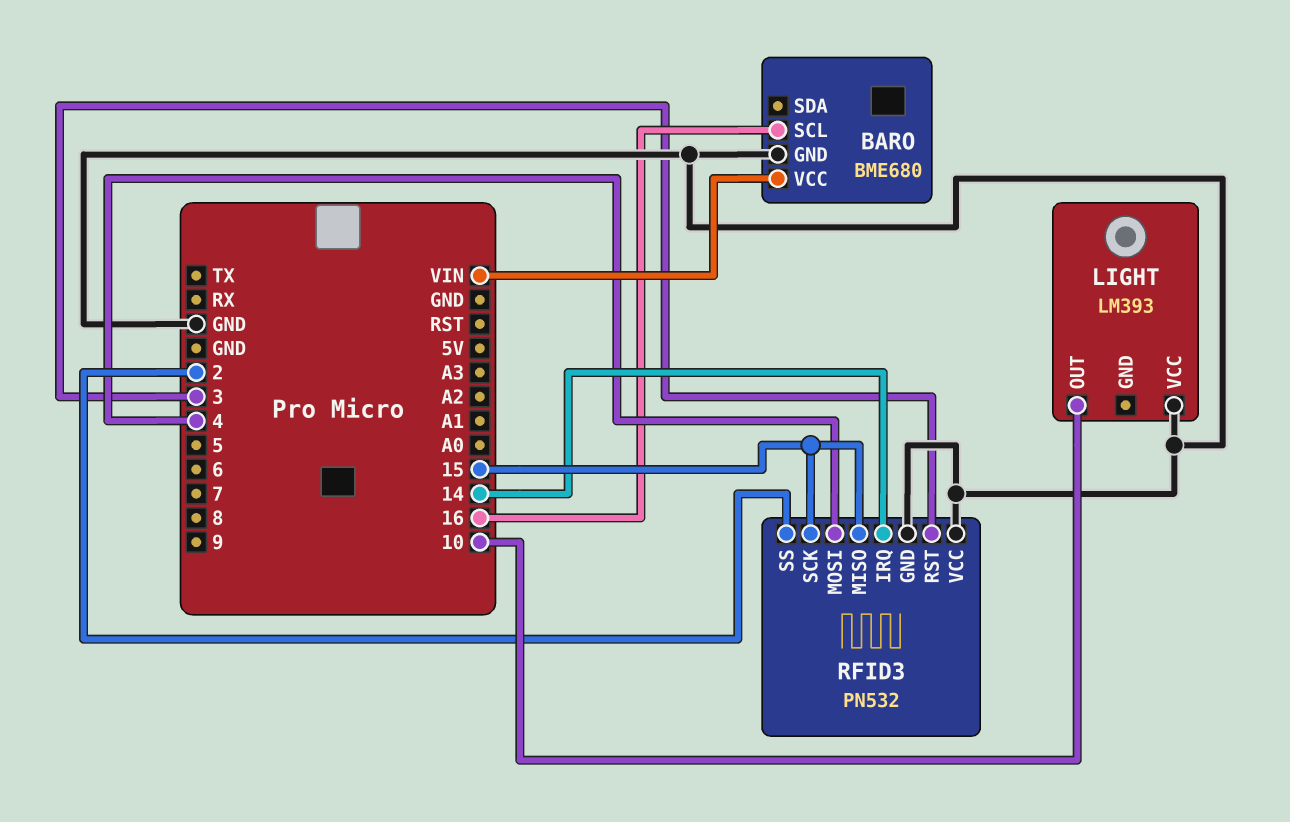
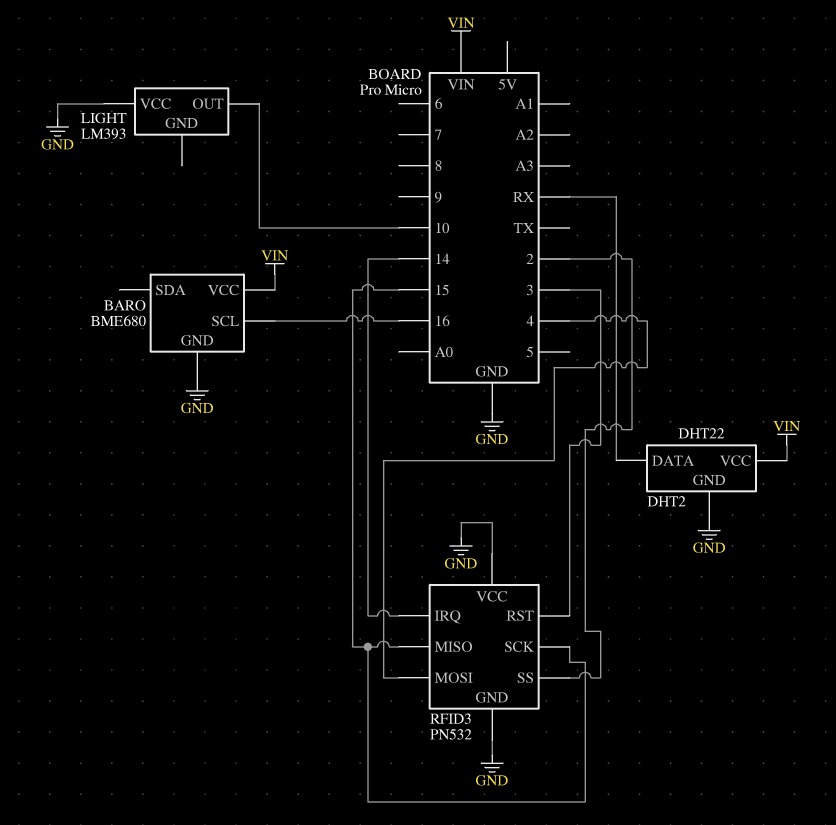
DHT2: none -> DHT22
DHT2 pin DATA: none -> RX
DHT2 pin GND: none -> GND
DHT2 pin VCC: none -> VIN

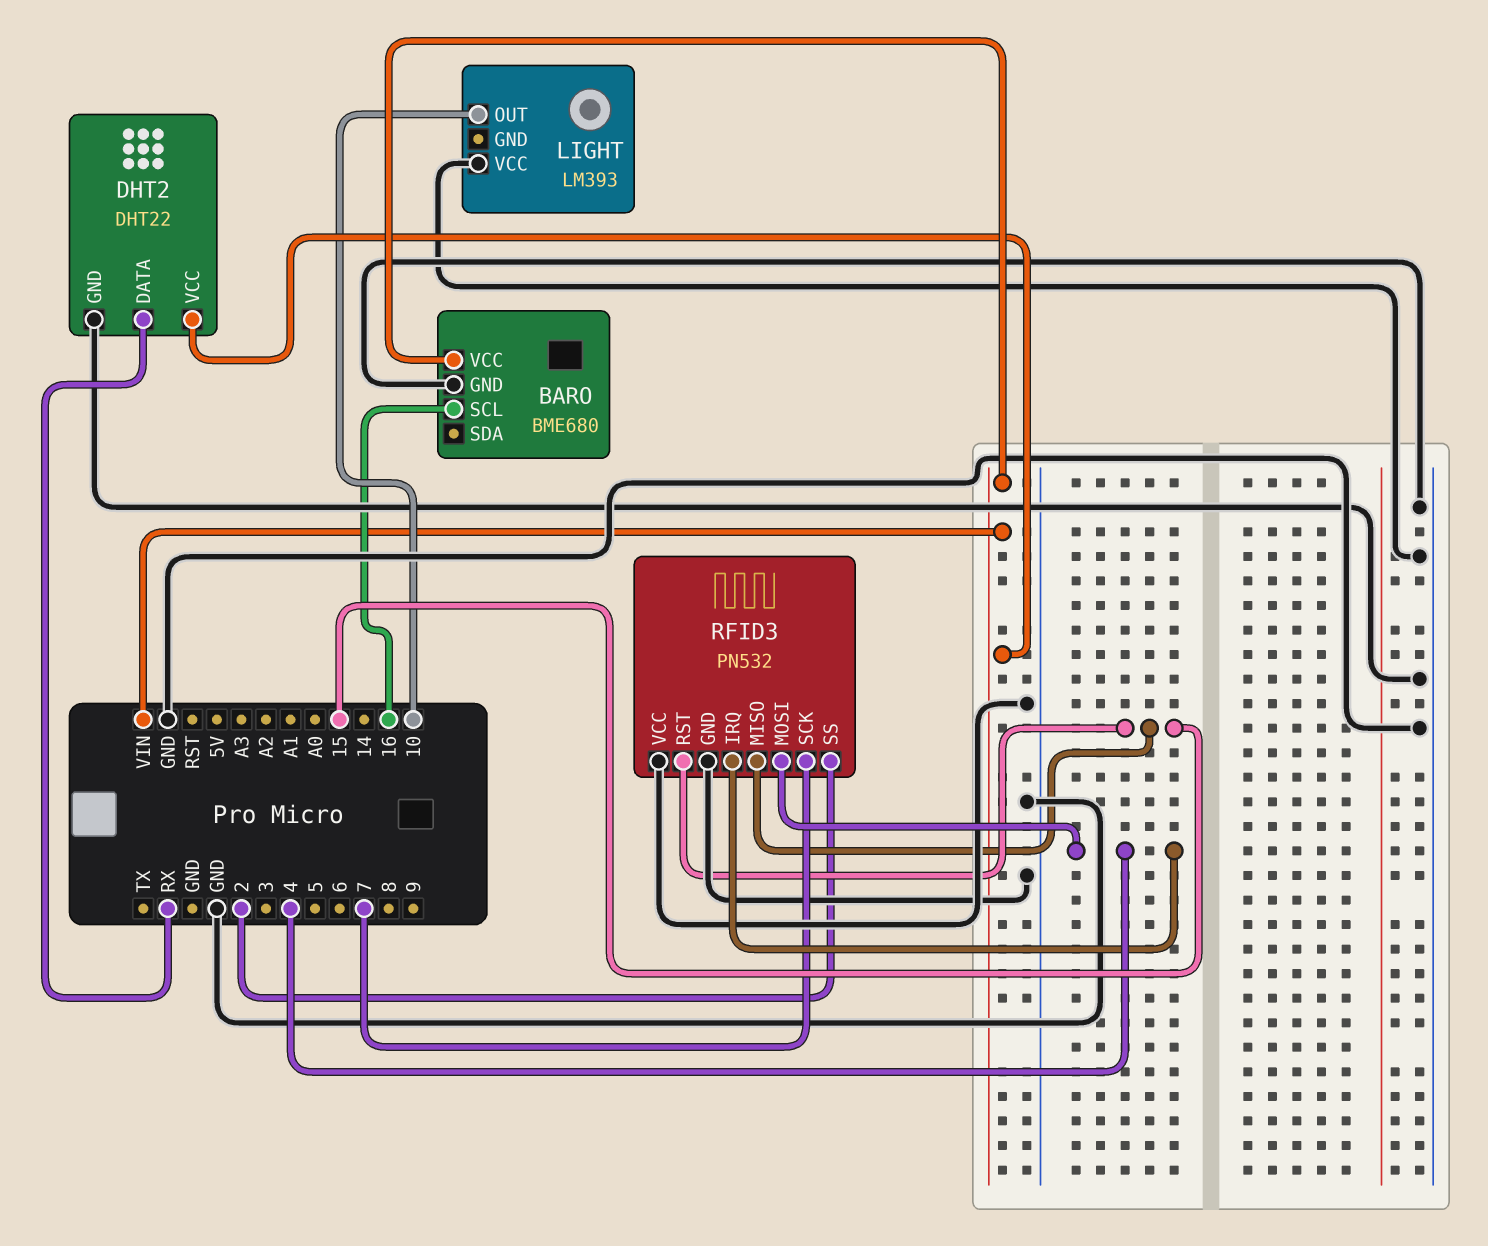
RFID3 pin IRQ: 14 -> 4
RFID3 pin RST: 3 -> 15
RFID3 pin SCK: 15 -> 7

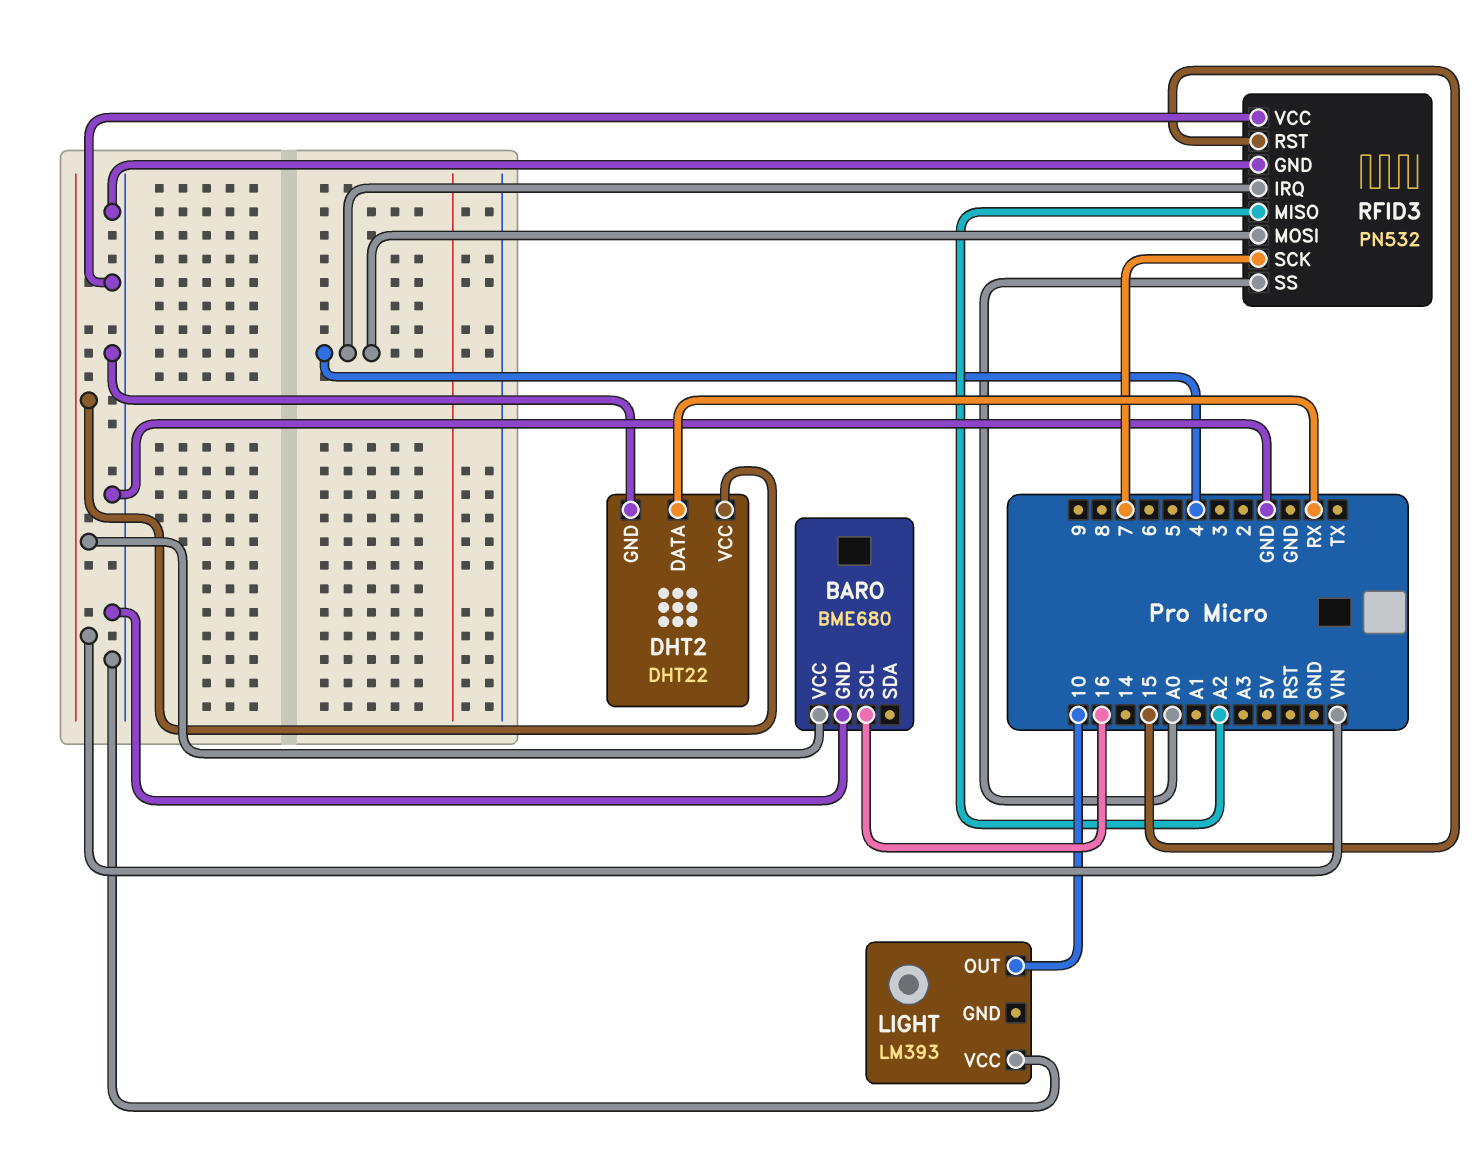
RFID3 pin MISO: 15 -> A2
RFID3 pin SS: 2 -> A0

